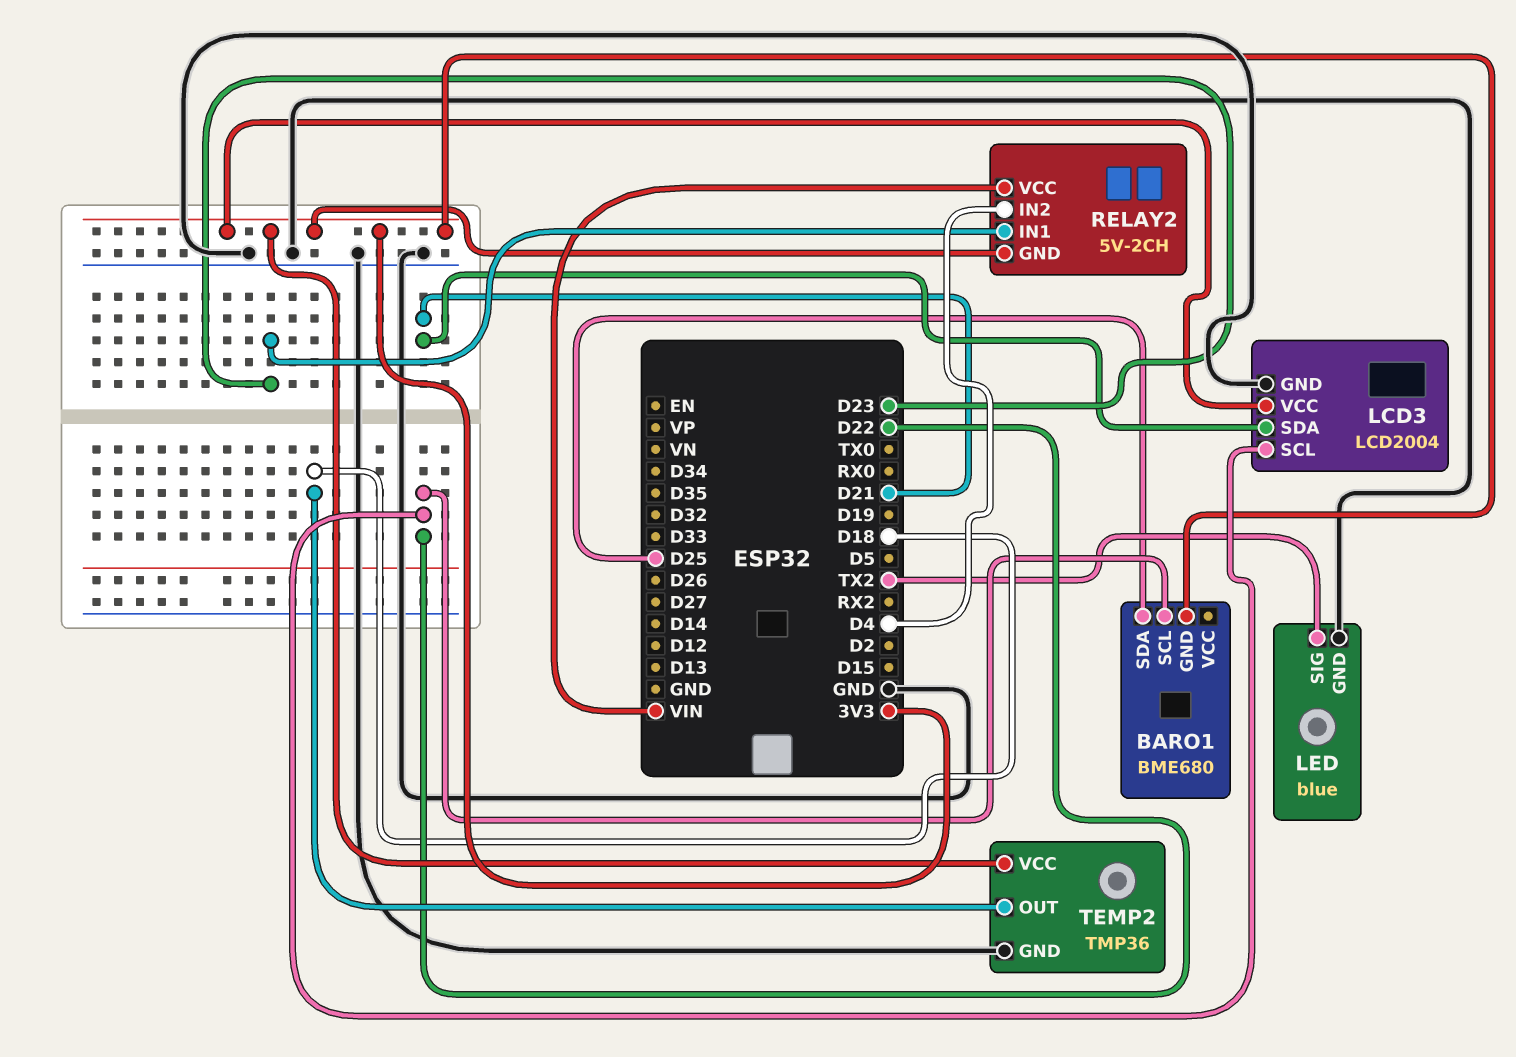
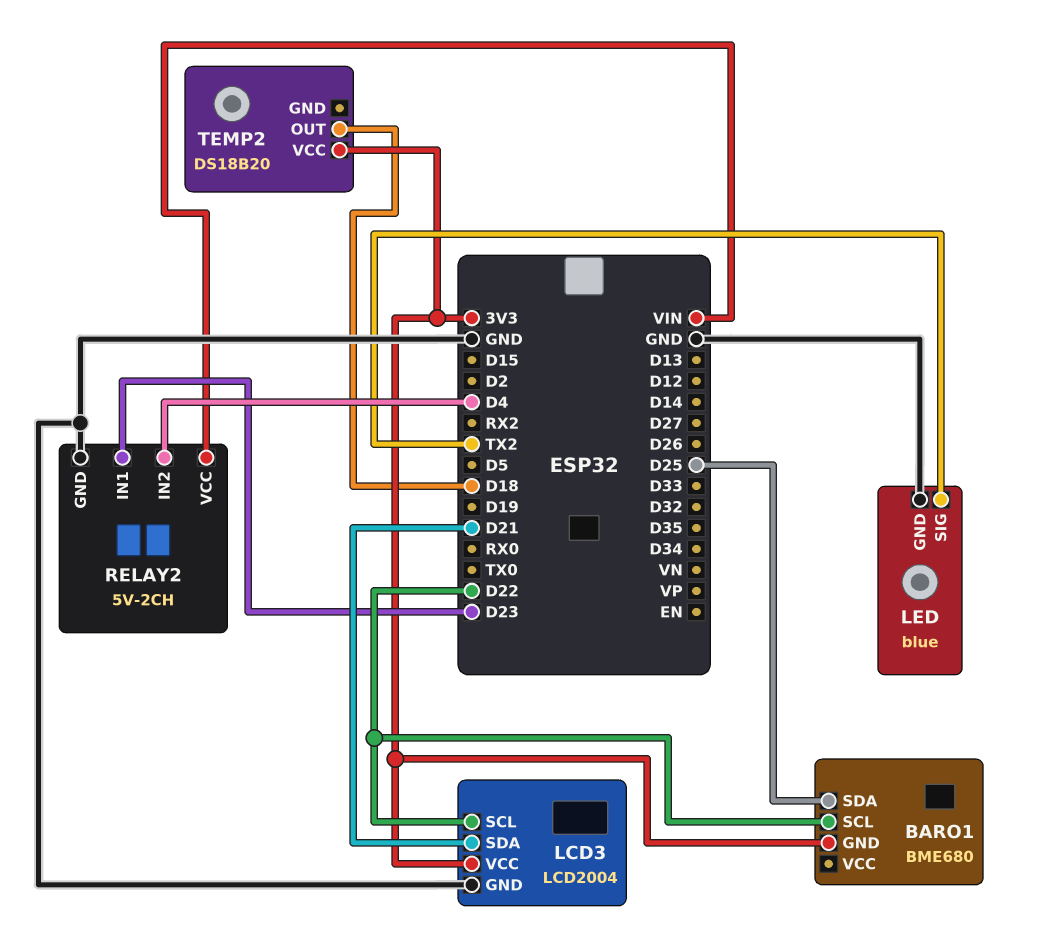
RELAY2 pin GND: 3V3 -> GND
TEMP2: TMP36 -> DS18B20
TEMP2 pin GND: GND -> none

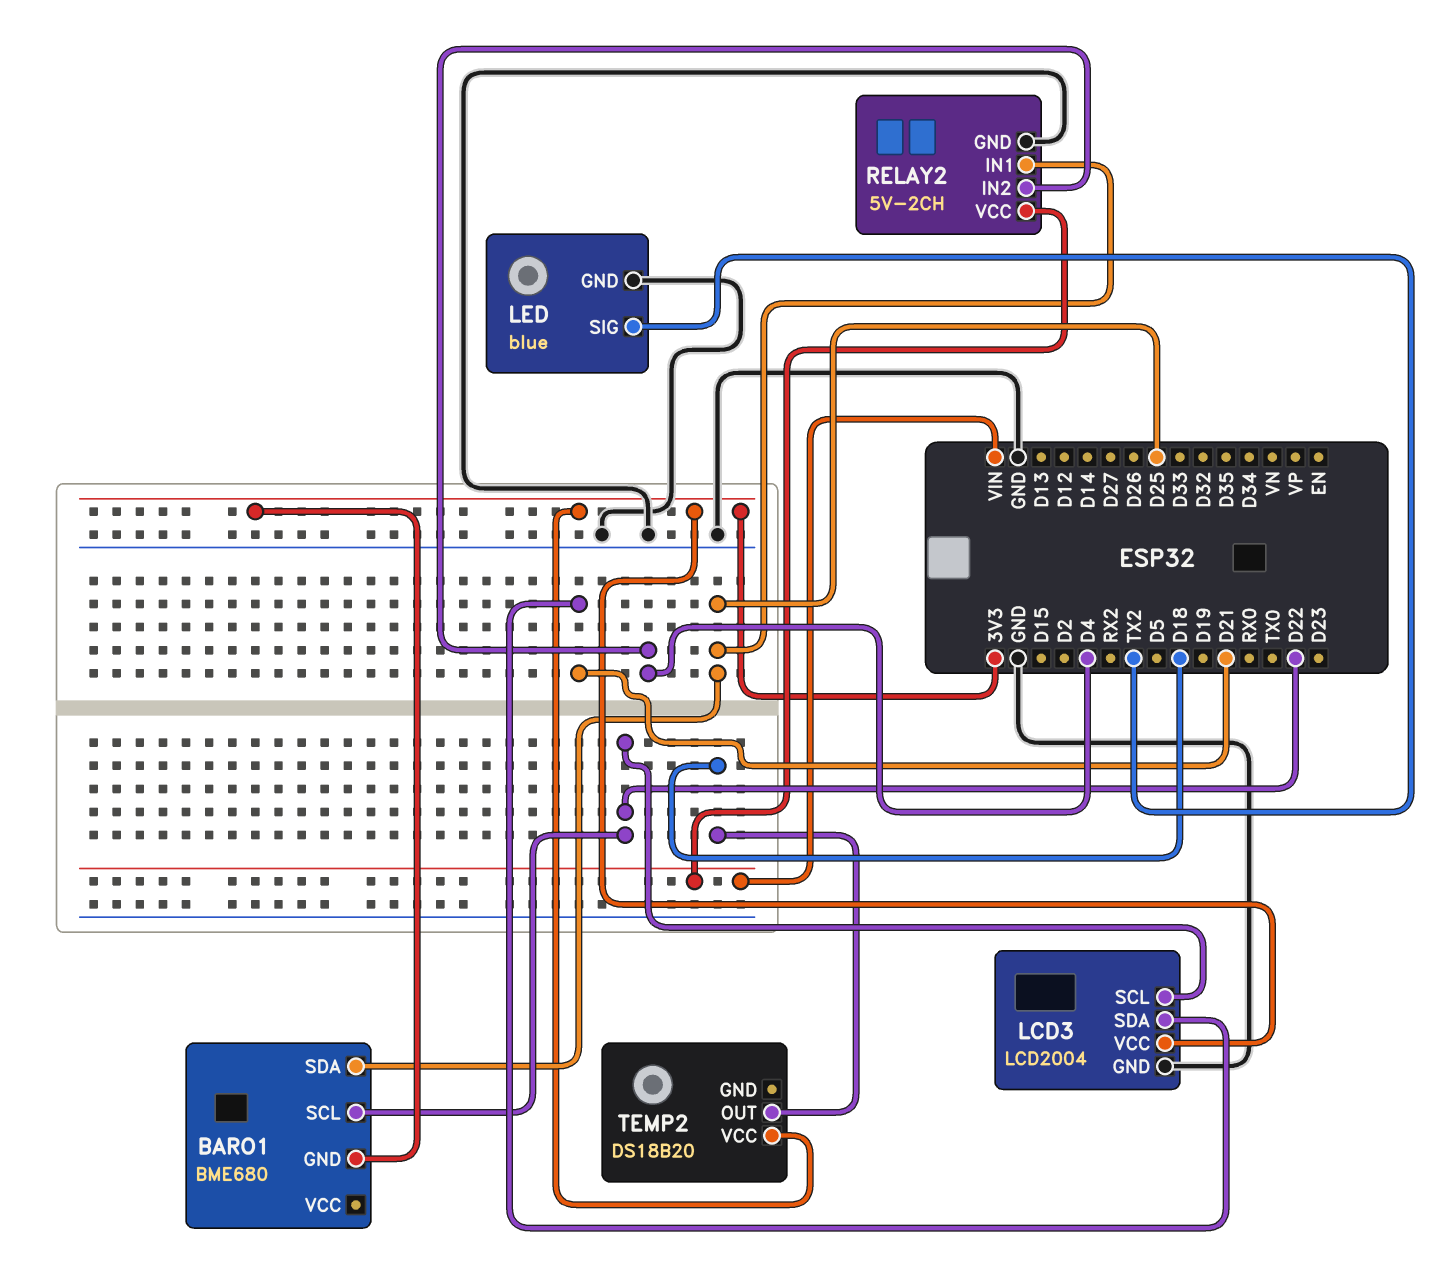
RELAY2 pin IN1: D23 -> D25

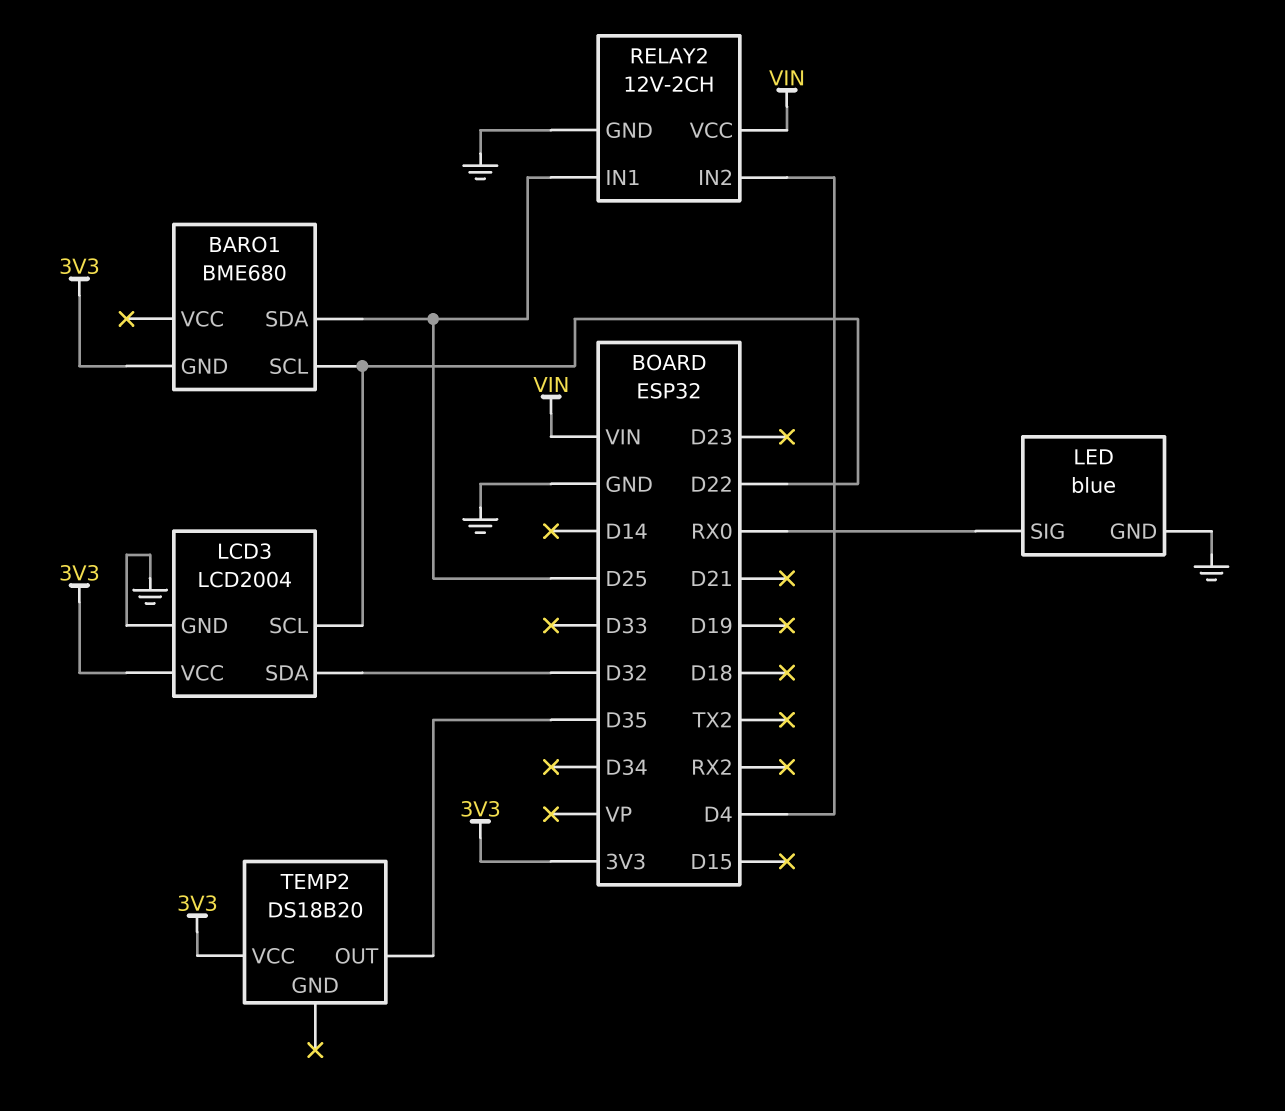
LCD3 pin SDA: D21 -> D32
LED pin SIG: TX2 -> RX0
RELAY2: 5V-2CH -> 12V-2CH
TEMP2 pin OUT: D18 -> D35

